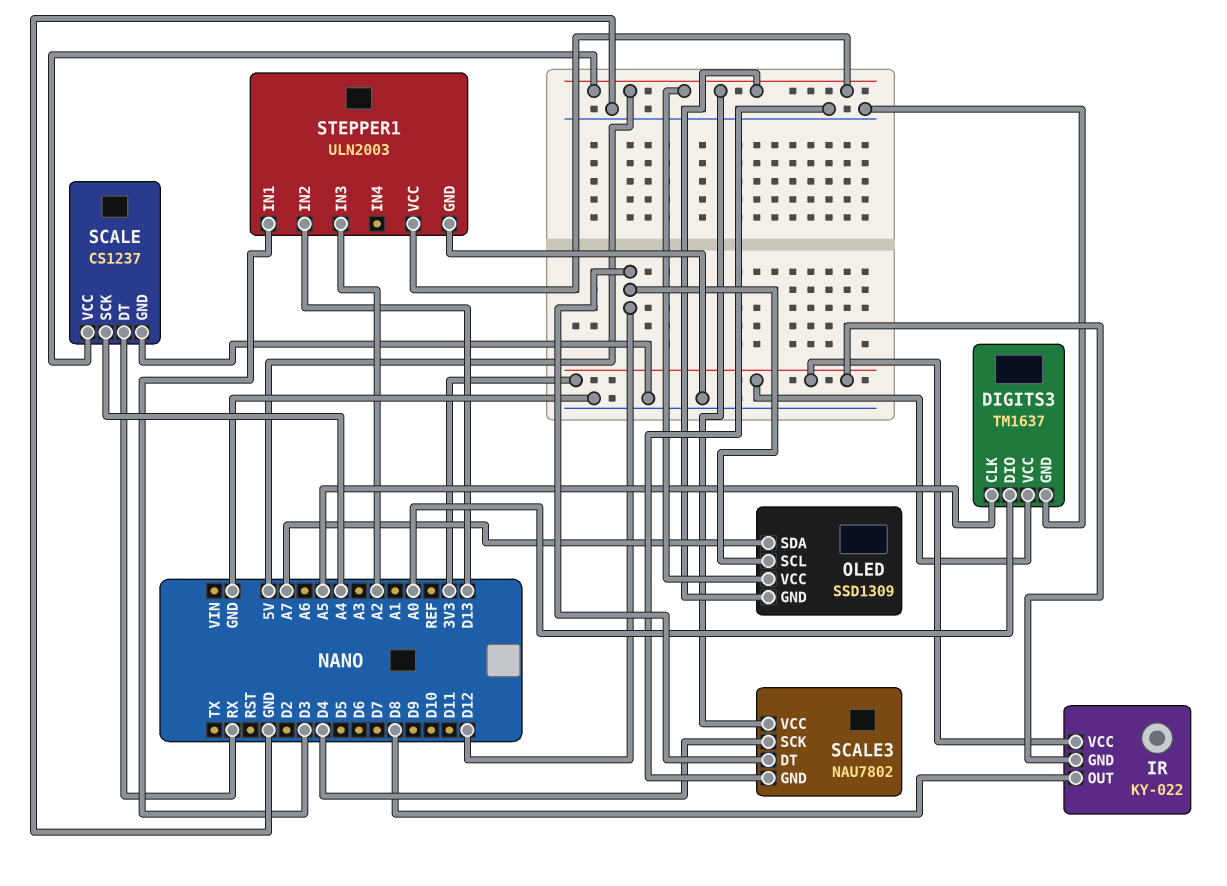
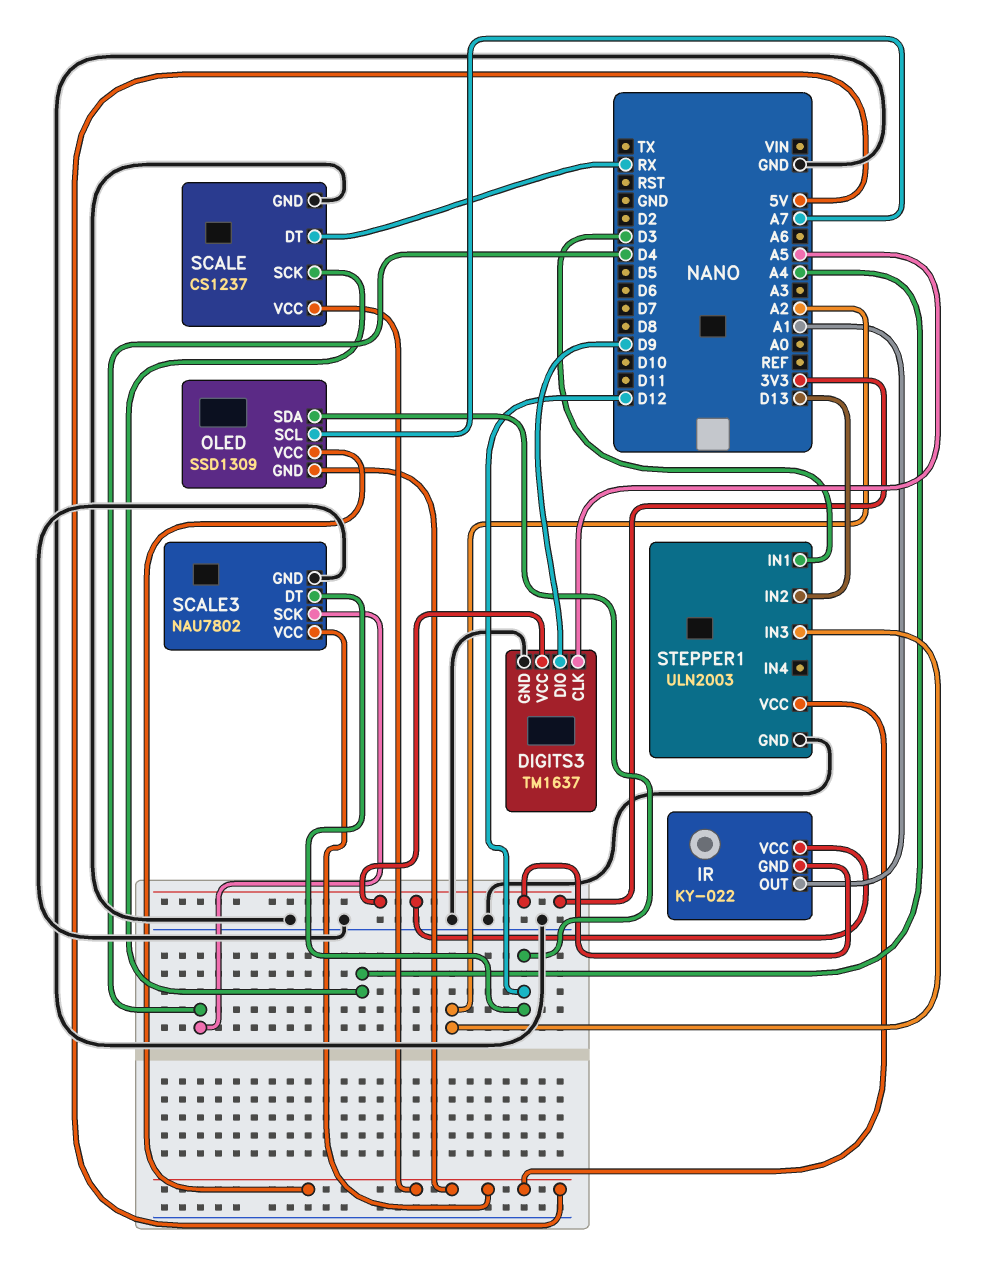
DIGITS3 pin DIO: A0 -> D9
IR pin OUT: D8 -> A1
OLED pin SCL: D12 -> A7
OLED pin SDA: A7 -> D12

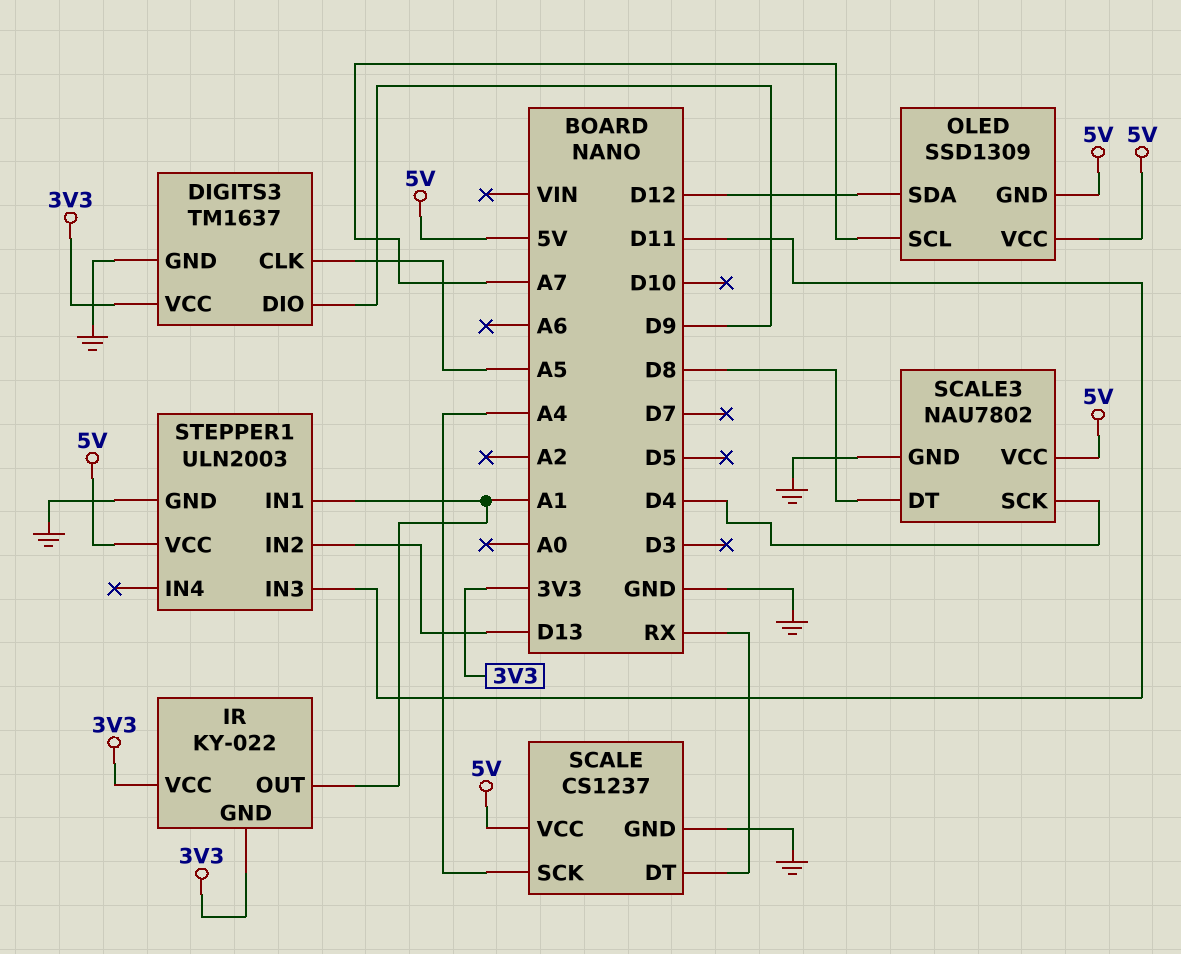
SCALE3 pin DT: D12 -> D8
STEPPER1 pin IN1: D3 -> A1
STEPPER1 pin IN3: A2 -> D11

